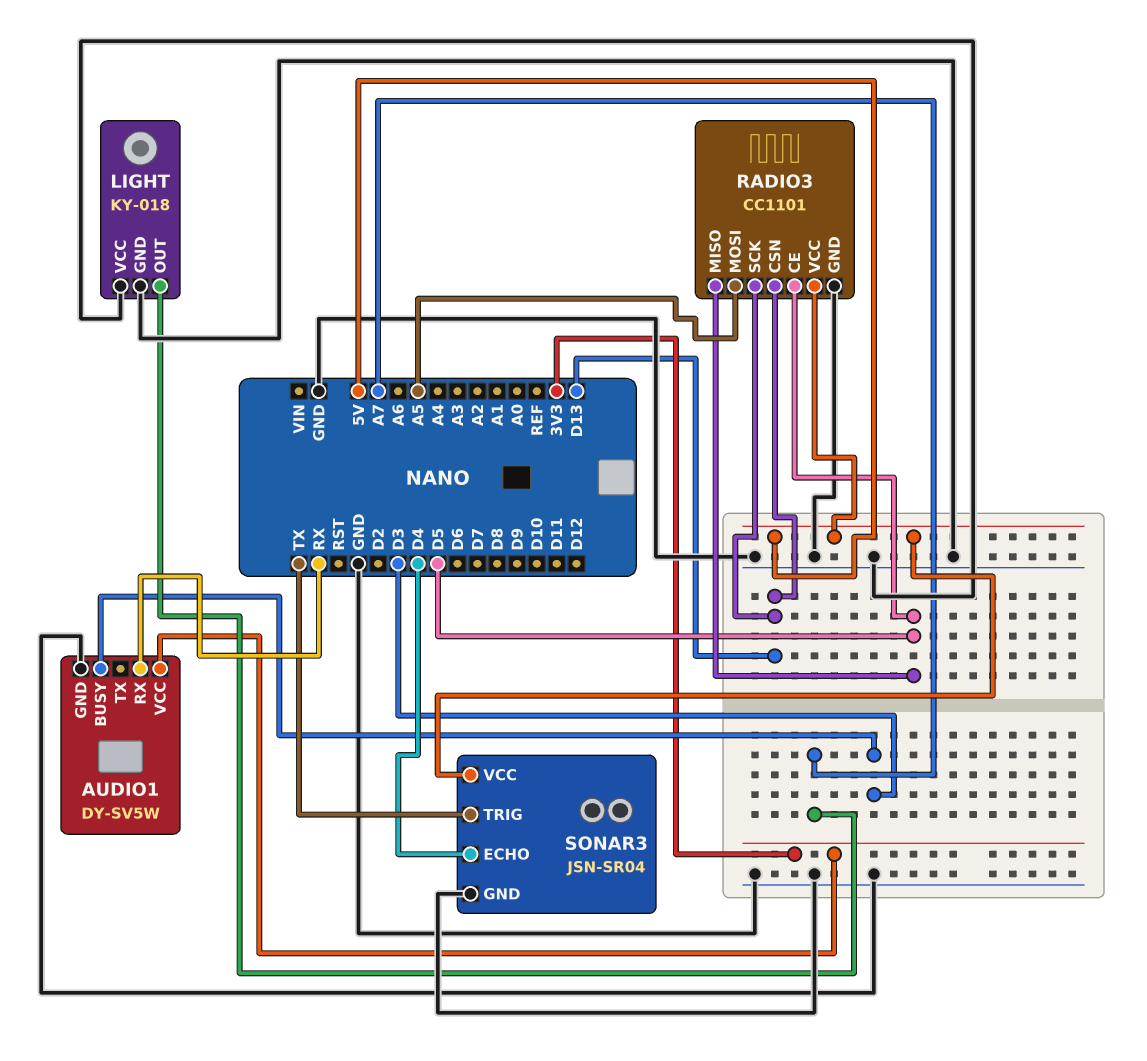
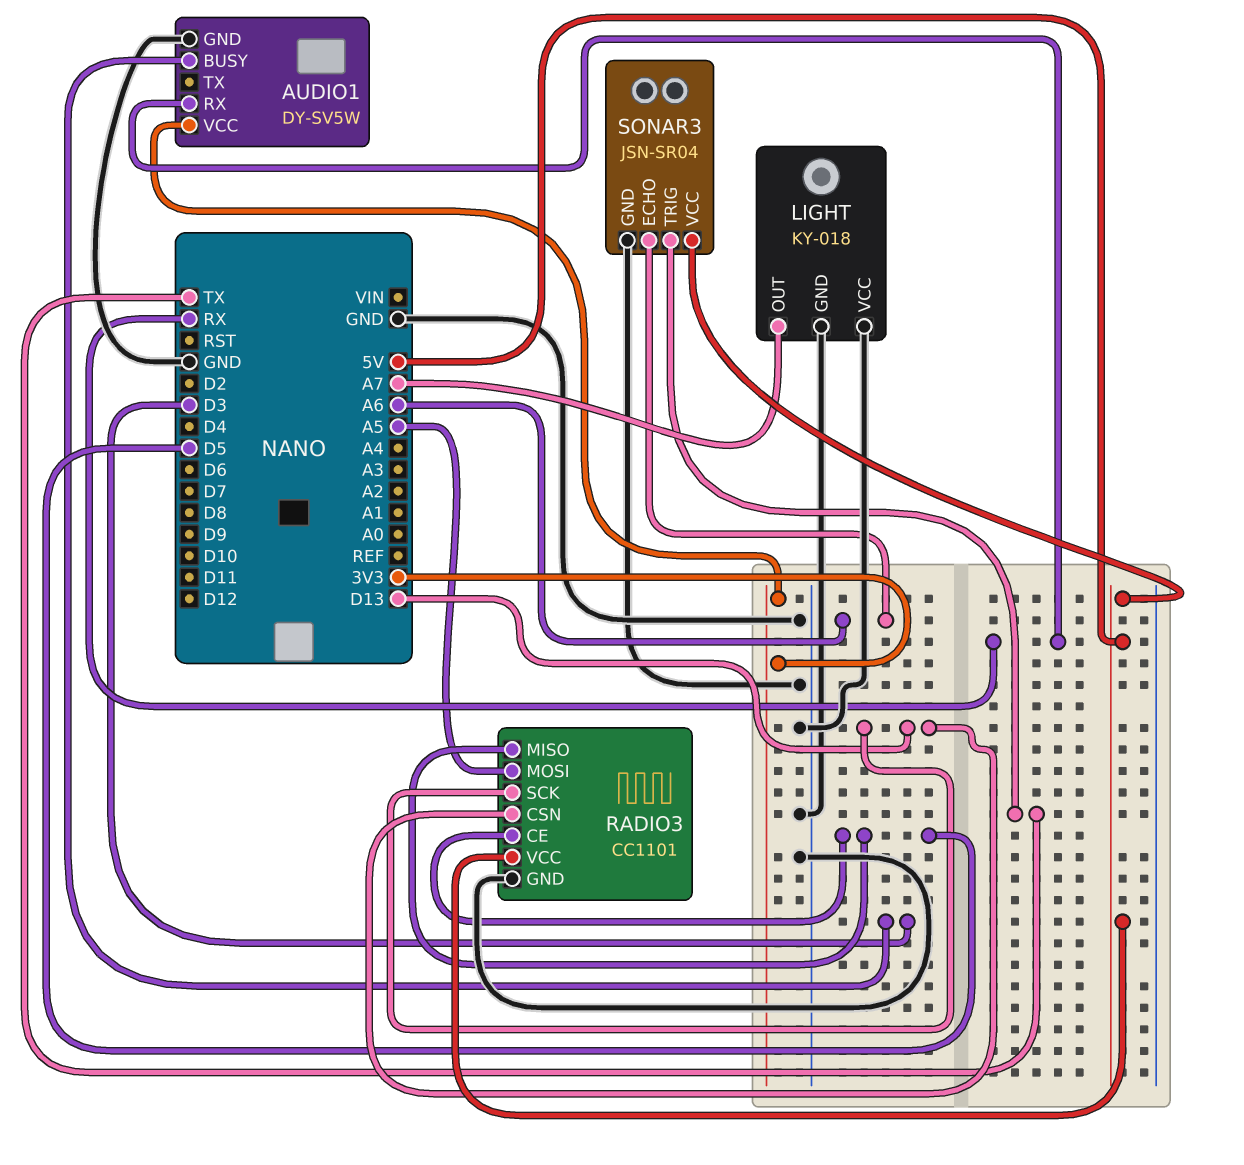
SONAR3 pin ECHO: D4 -> A6

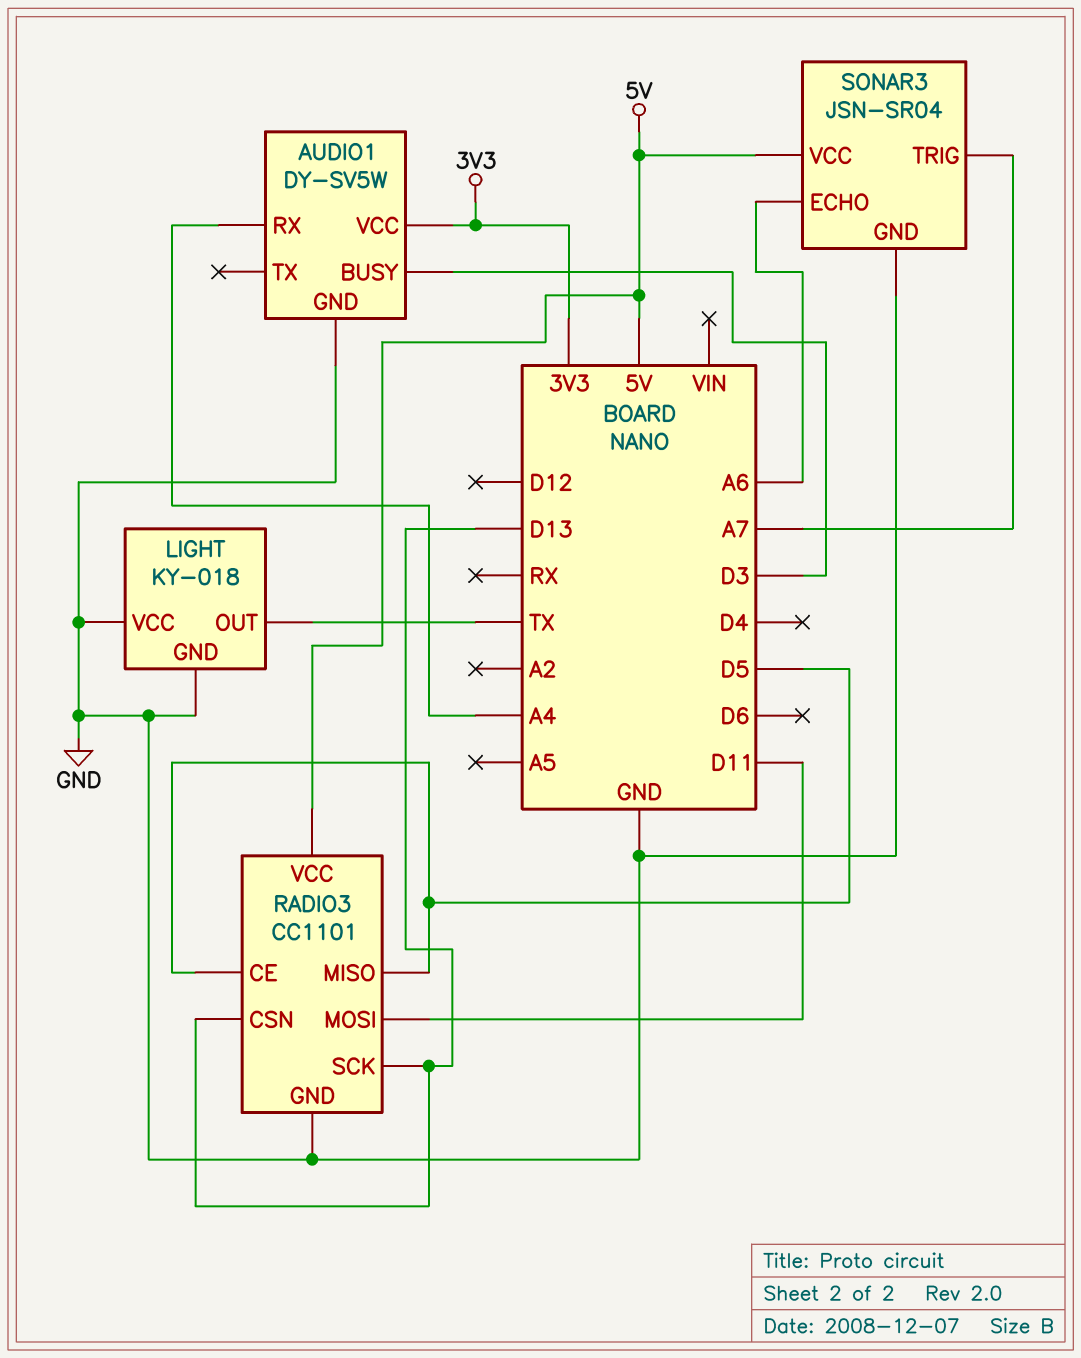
AUDIO1 pin RX: RX -> A4
LIGHT pin OUT: A7 -> TX
RADIO3 pin MOSI: A5 -> D11
SONAR3 pin TRIG: TX -> A7

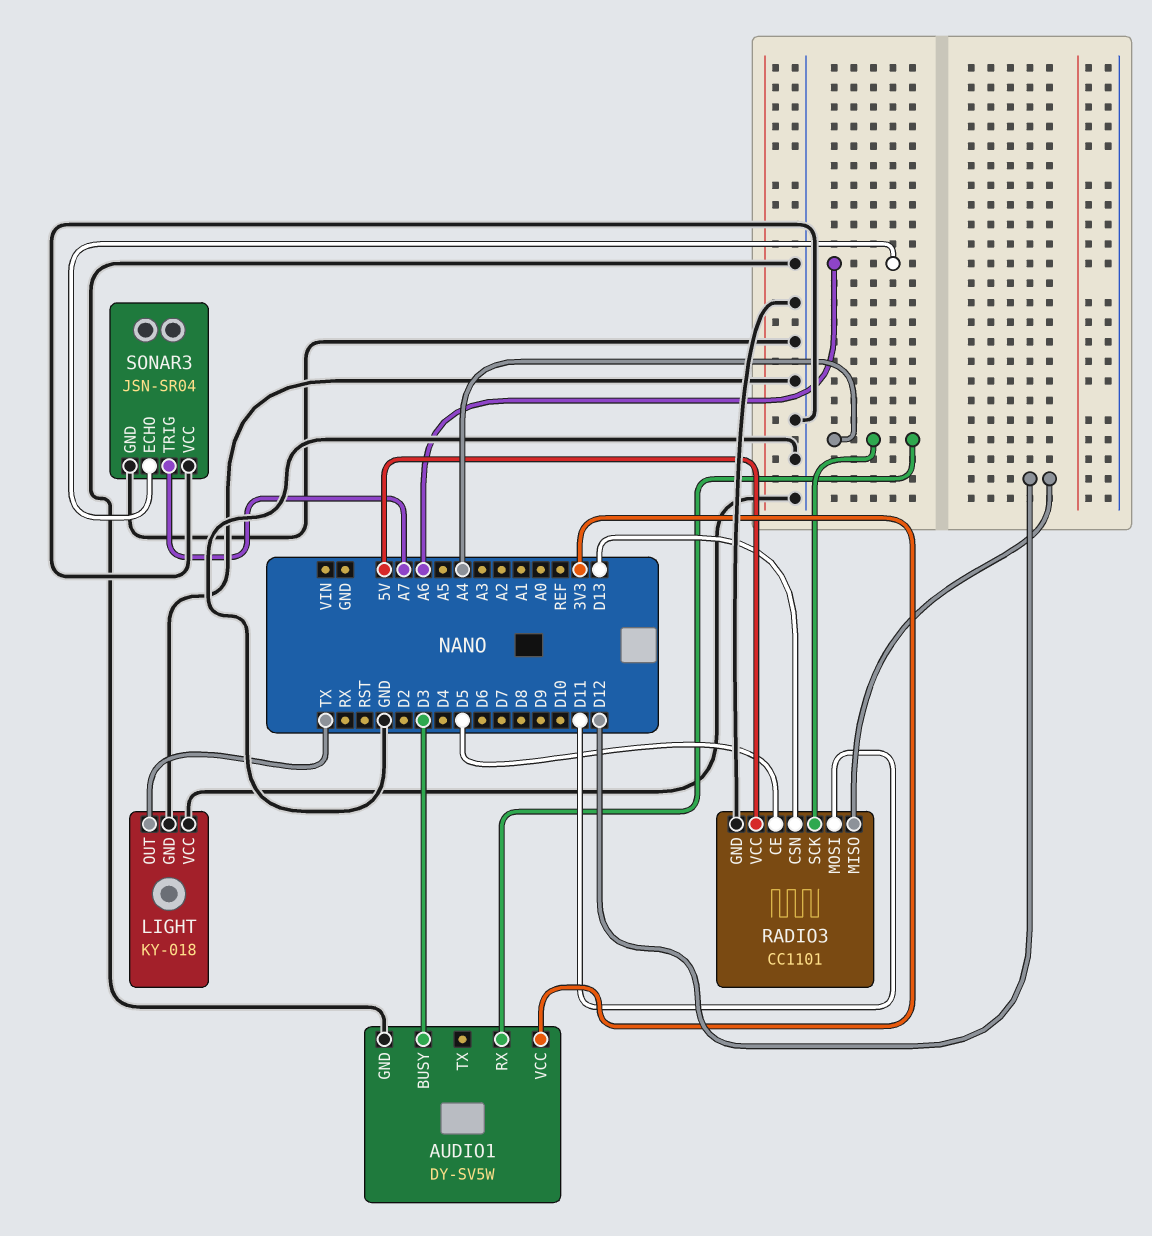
RADIO3 pin MISO: D5 -> D12
RADIO3 pin SCK: D13 -> A4
SONAR3 pin VCC: 5V -> GND

